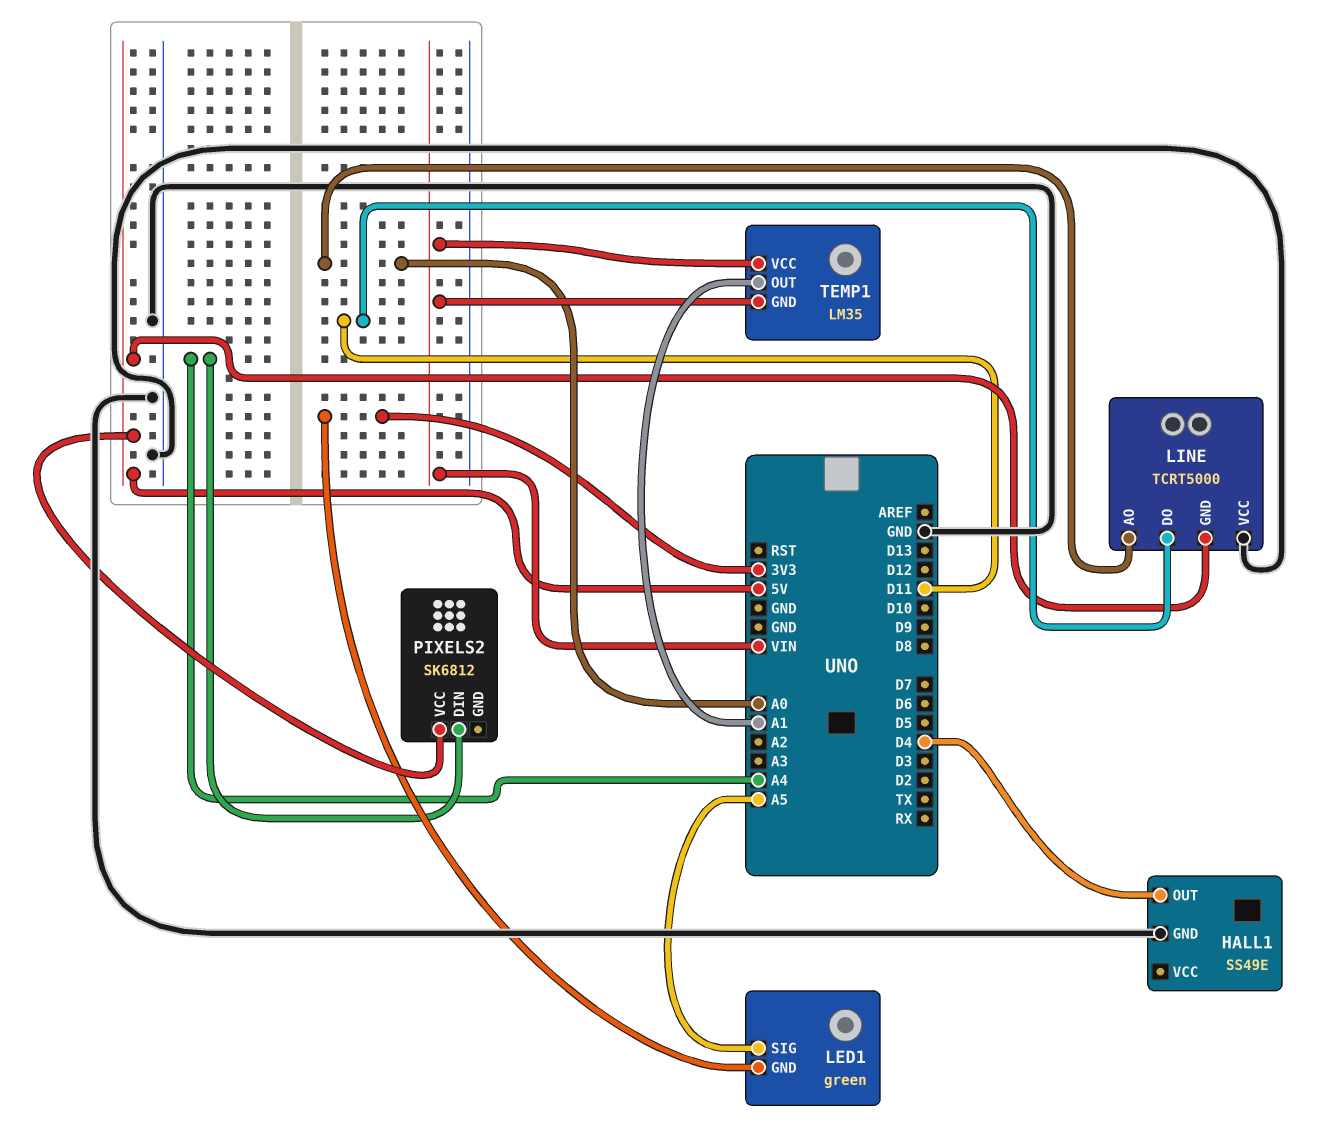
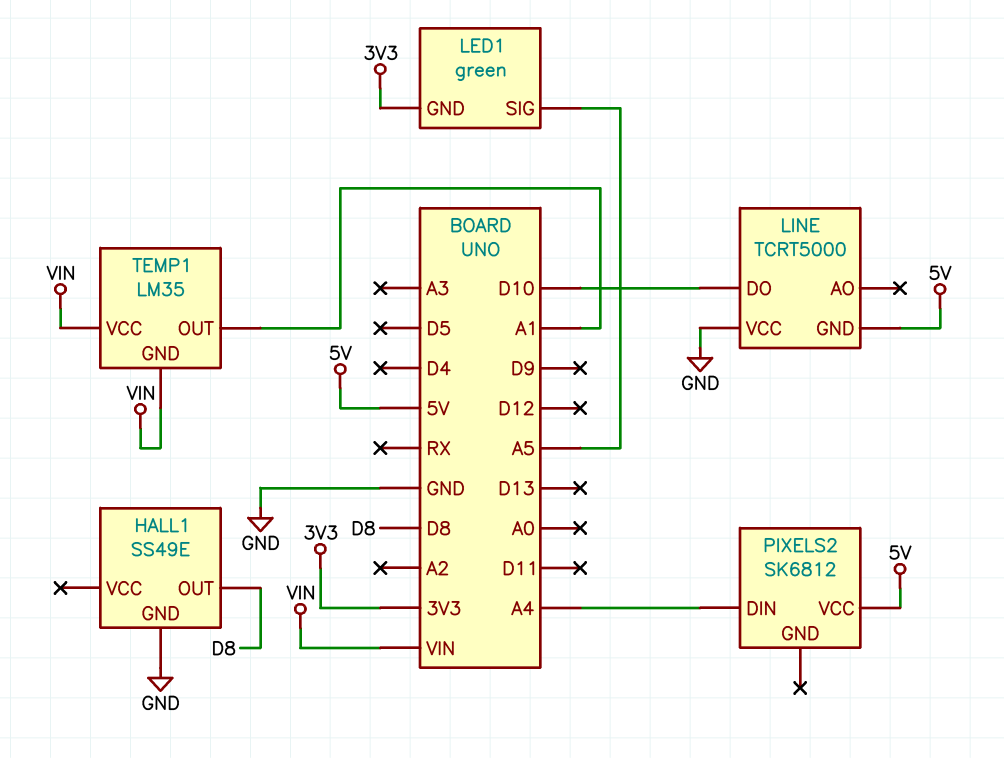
HALL1 pin OUT: D4 -> D8
LINE pin AO: A0 -> none
LINE pin DO: D11 -> D10

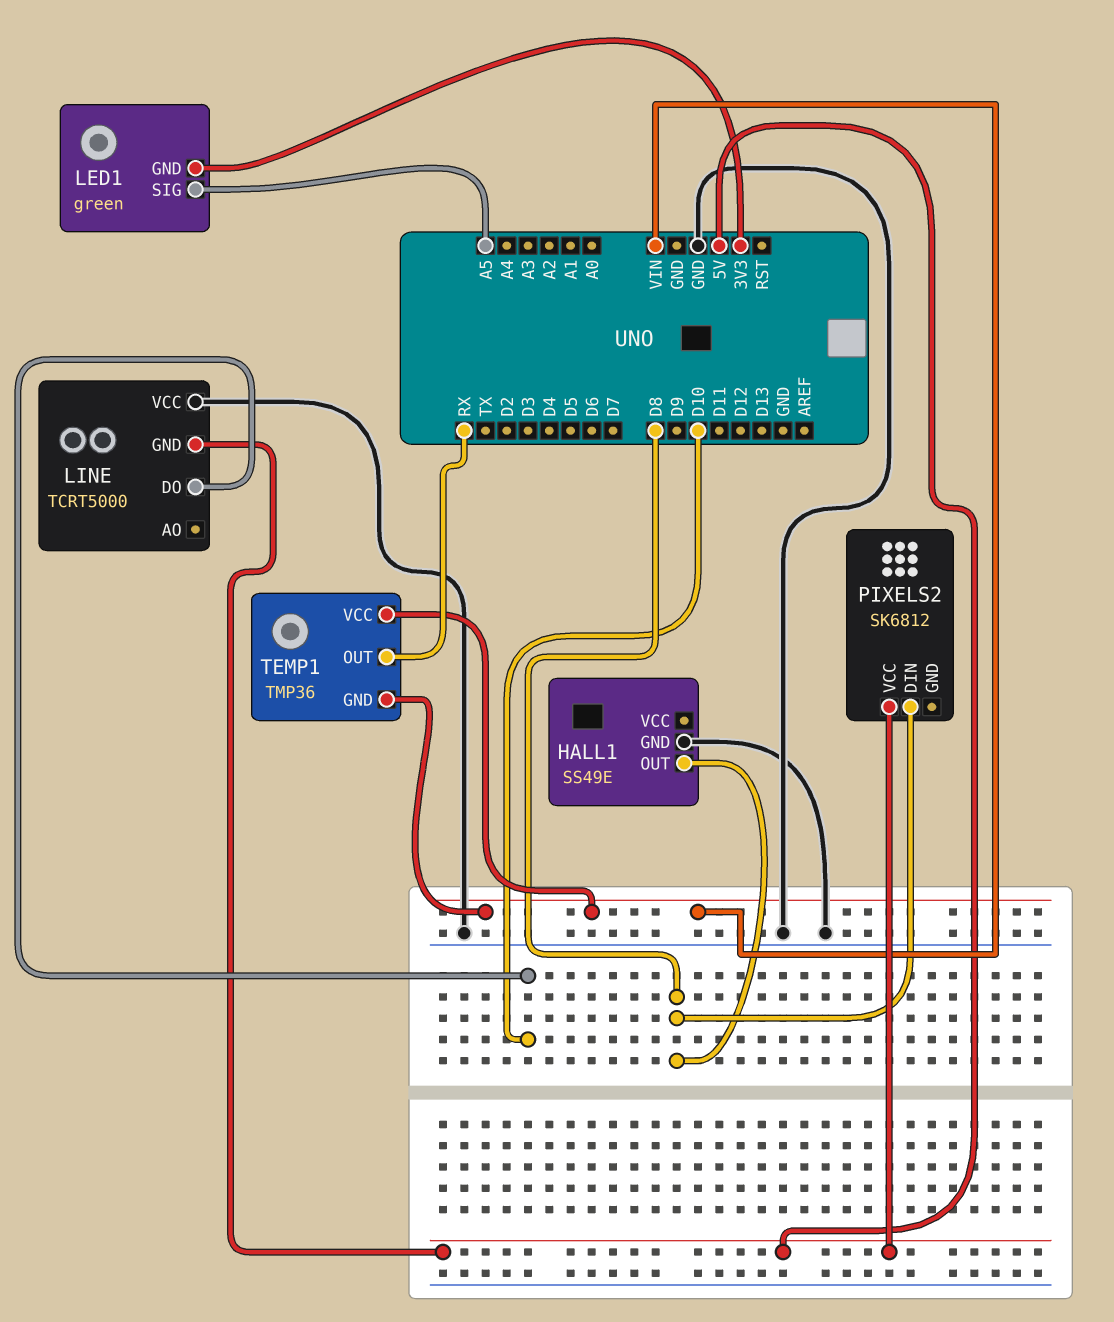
PIXELS2 pin DIN: A4 -> D8
TEMP1: LM35 -> TMP36
TEMP1 pin OUT: A1 -> RX

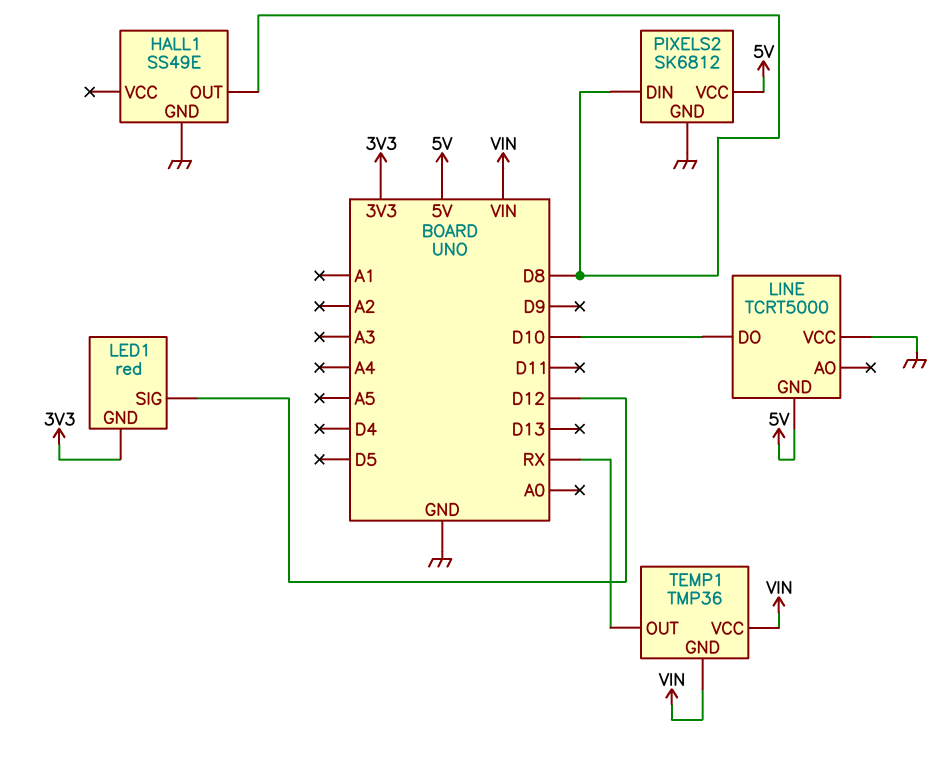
LED1: green -> red
LED1 pin SIG: A5 -> D12
PIXELS2 pin GND: none -> GND

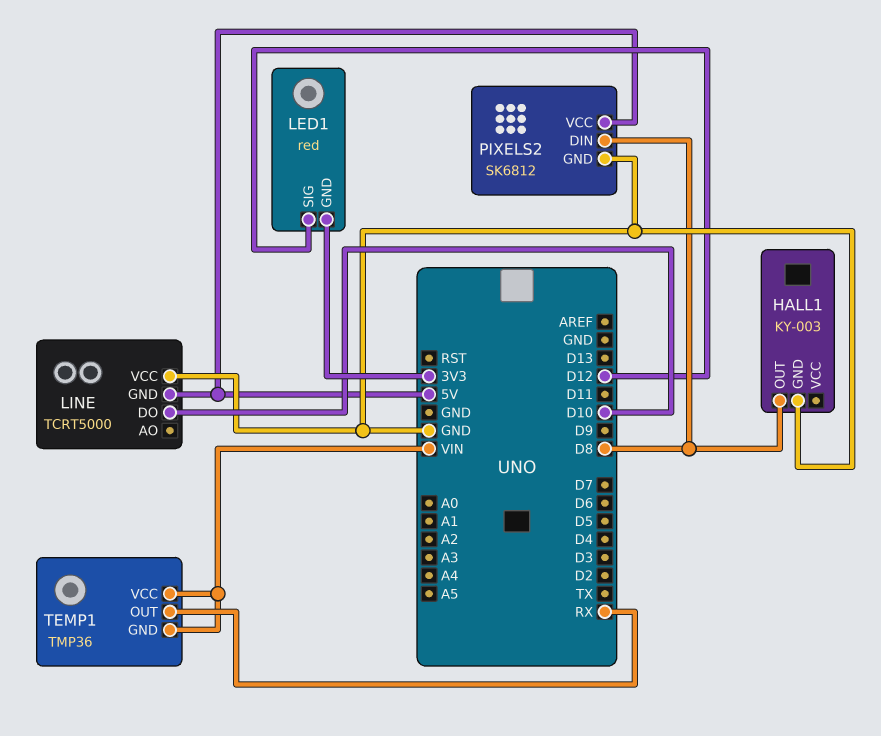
HALL1: SS49E -> KY-003

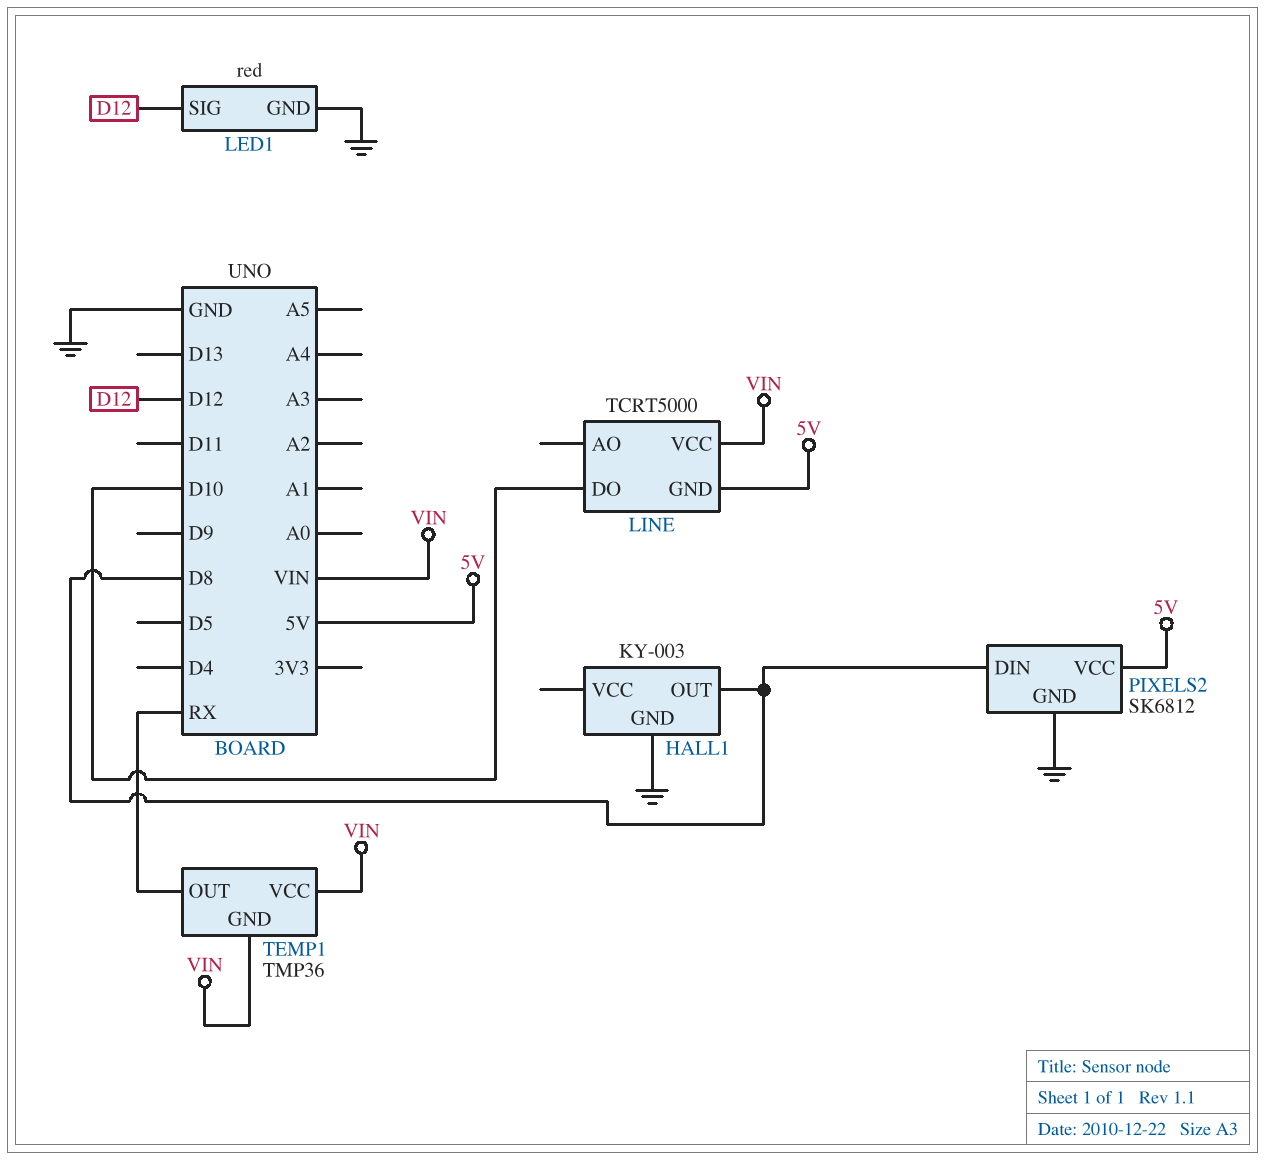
LED1 pin GND: 3V3 -> GND
LINE pin VCC: GND -> VIN

